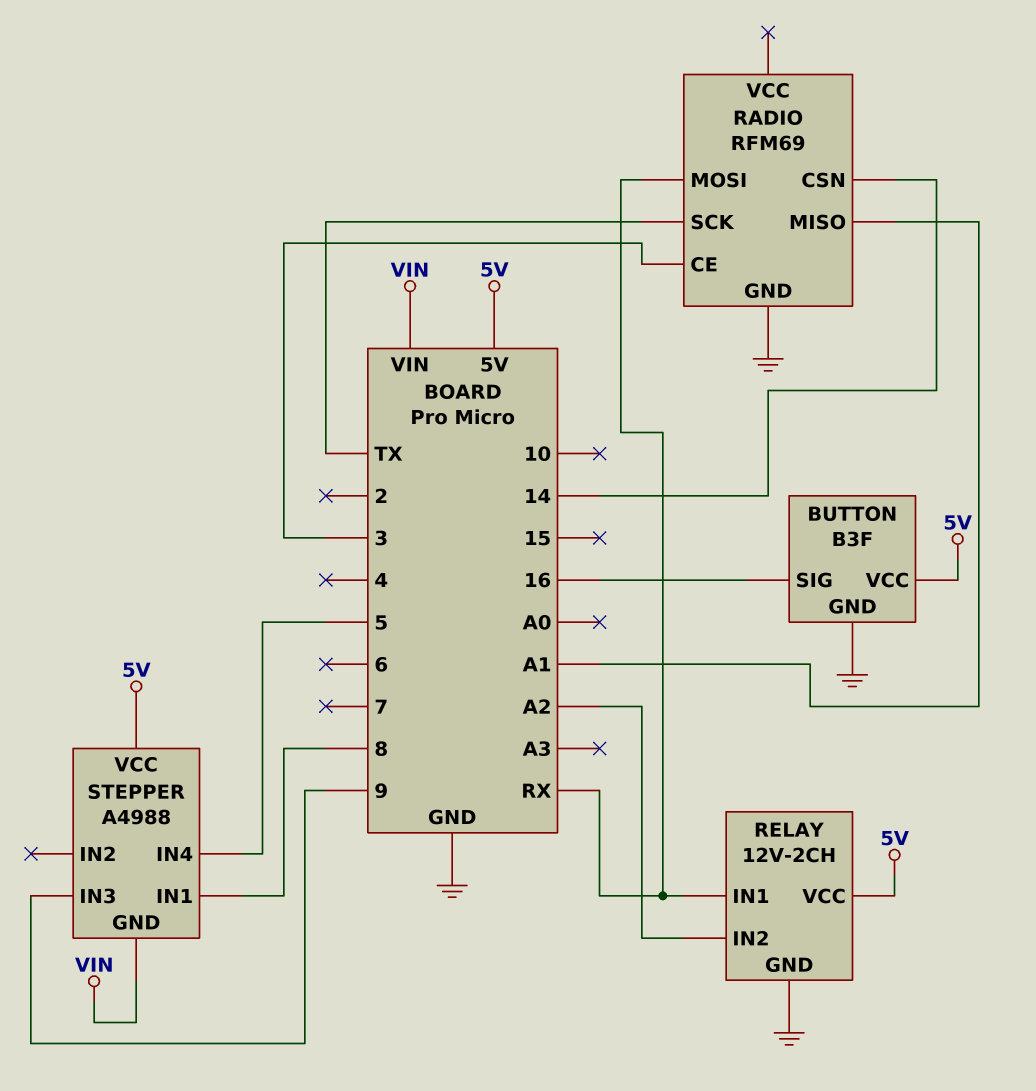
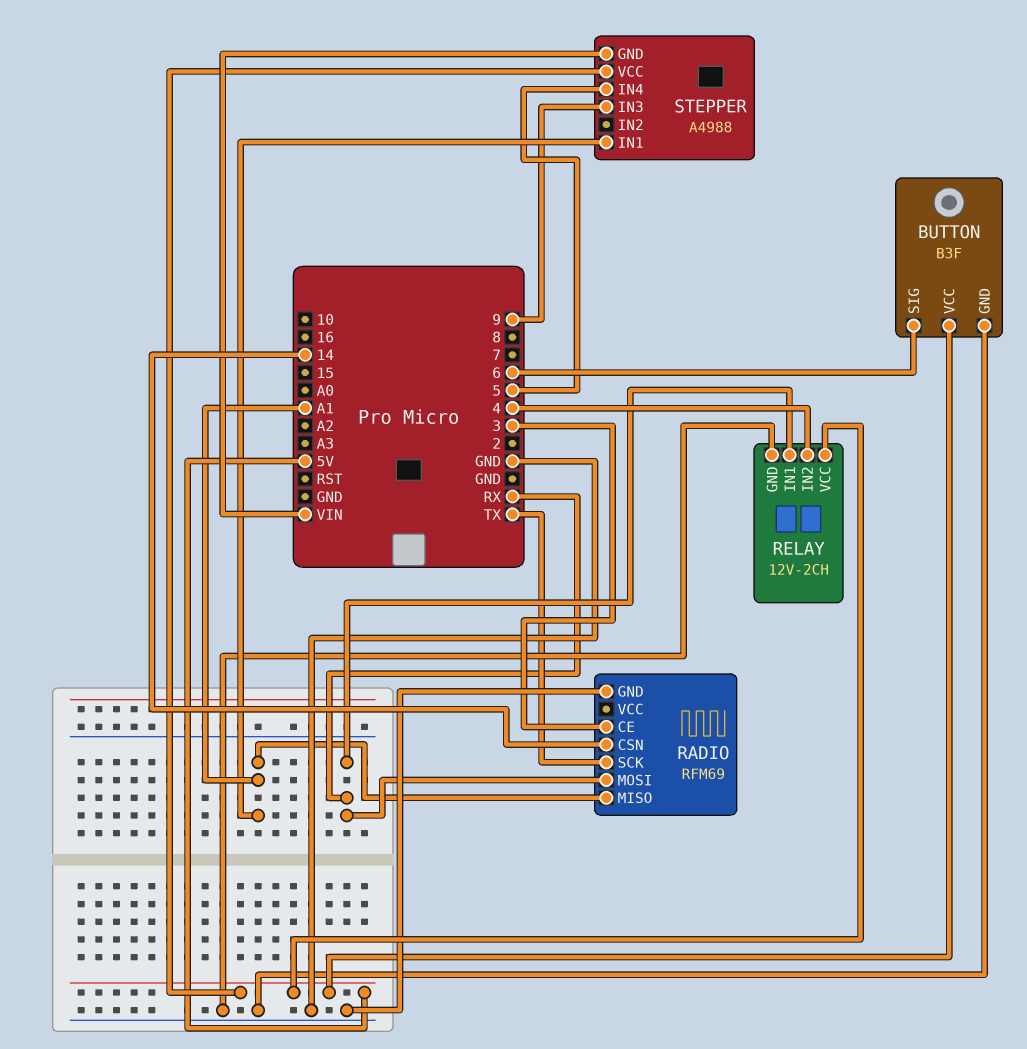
BUTTON pin SIG: 16 -> 6
RELAY pin IN2: A2 -> 4
STEPPER pin IN1: 8 -> A1

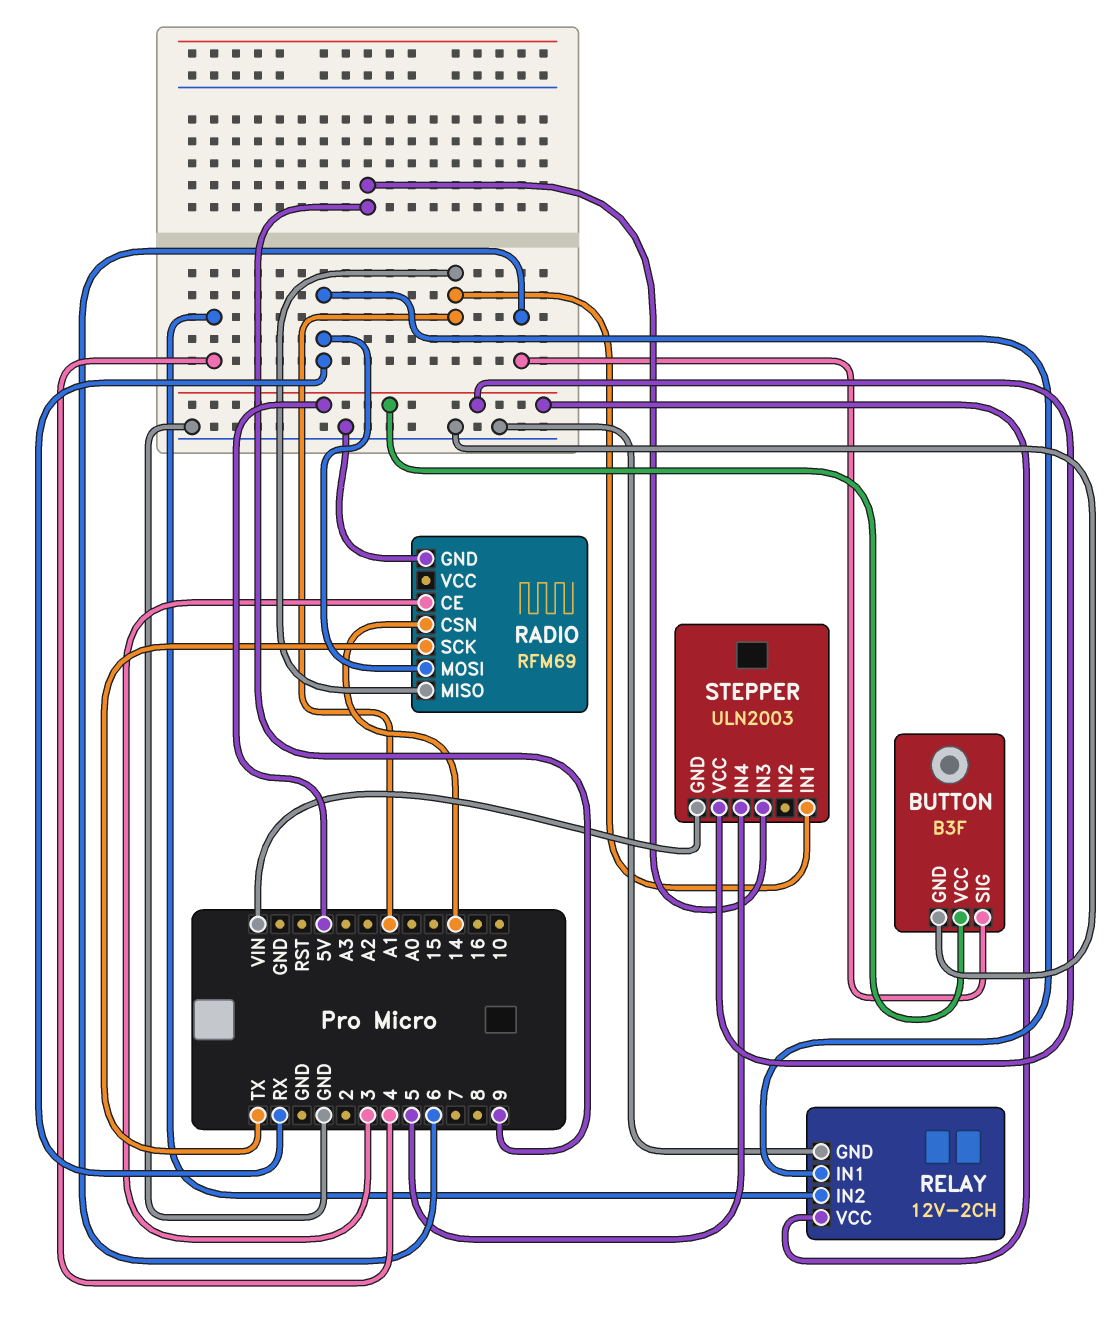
STEPPER: A4988 -> ULN2003

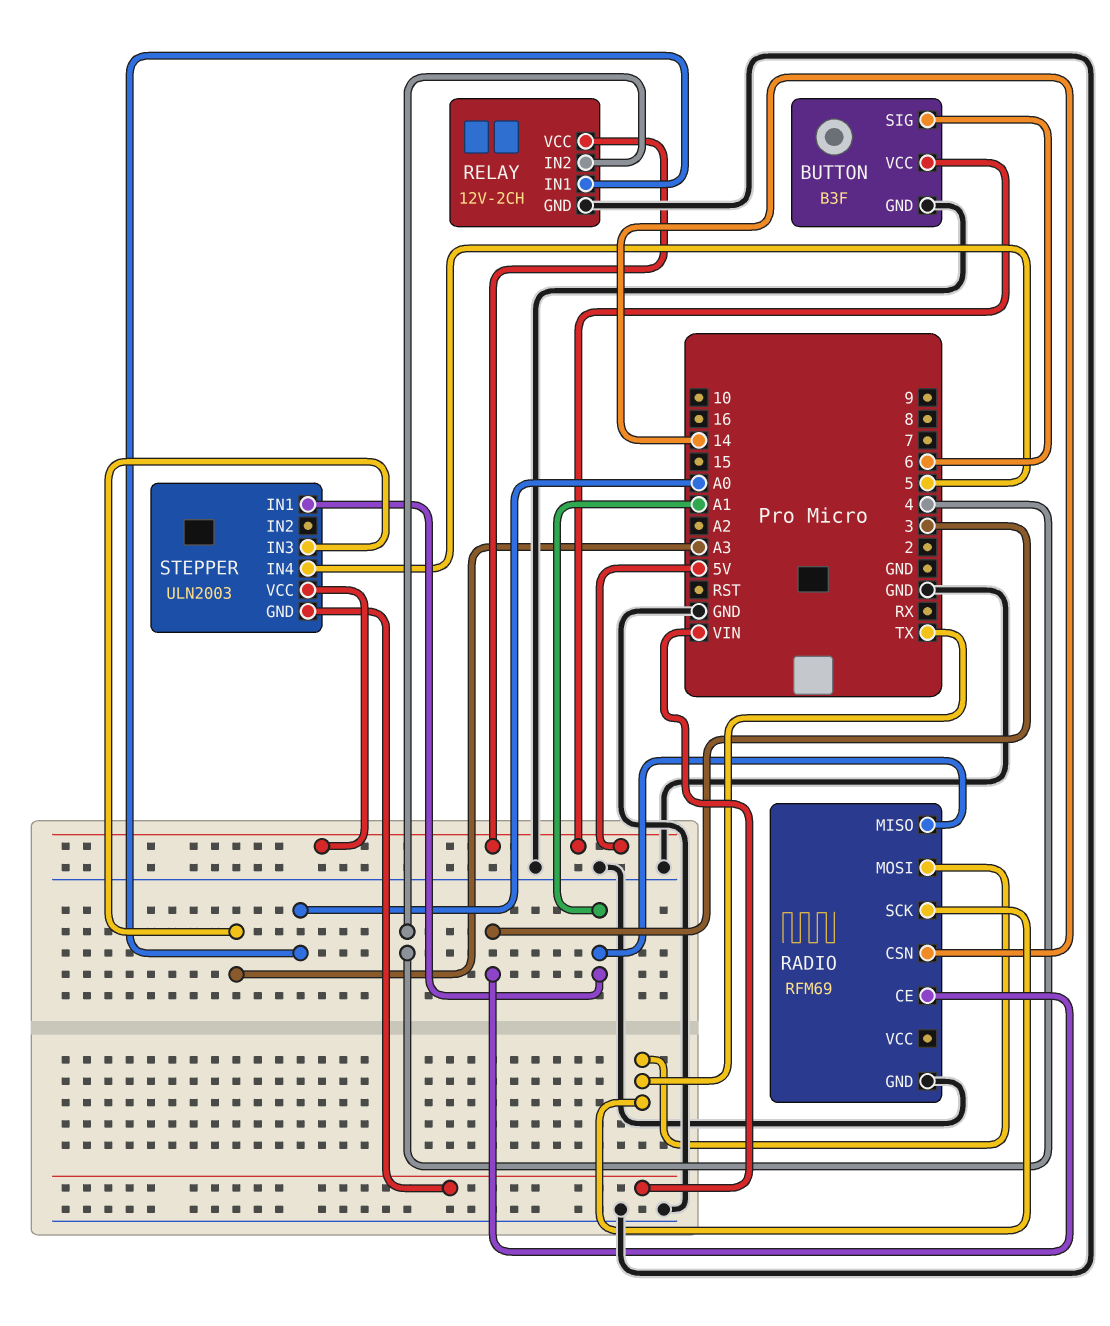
RADIO pin MOSI: RX -> TX
RELAY pin IN1: RX -> A0
STEPPER pin IN3: 9 -> A3

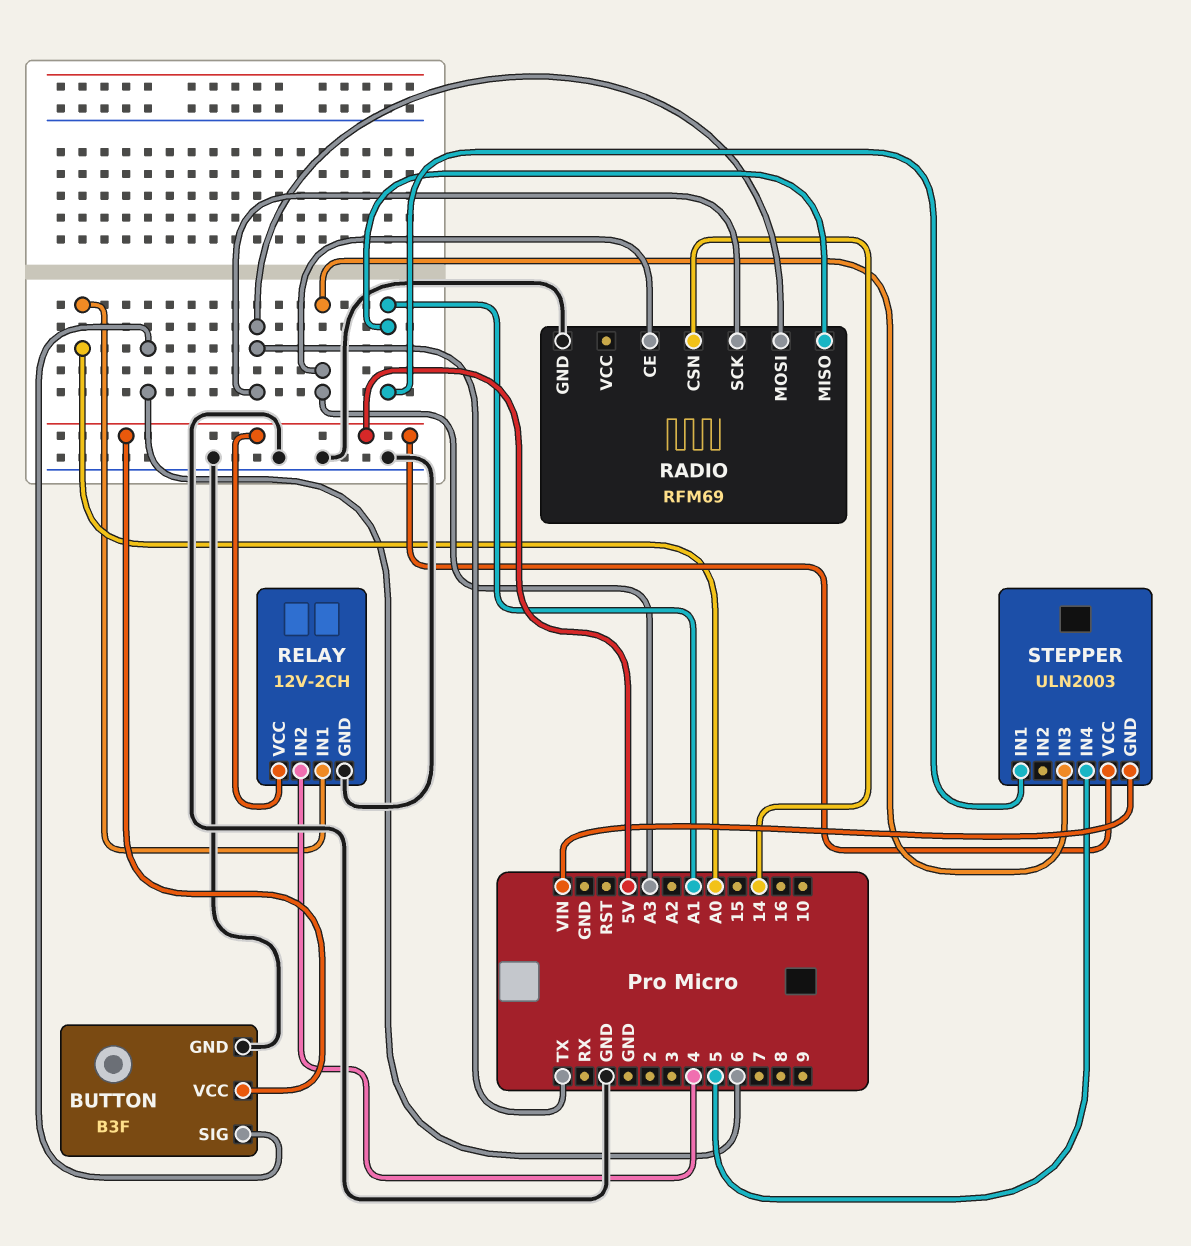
RADIO pin CE: 3 -> A3

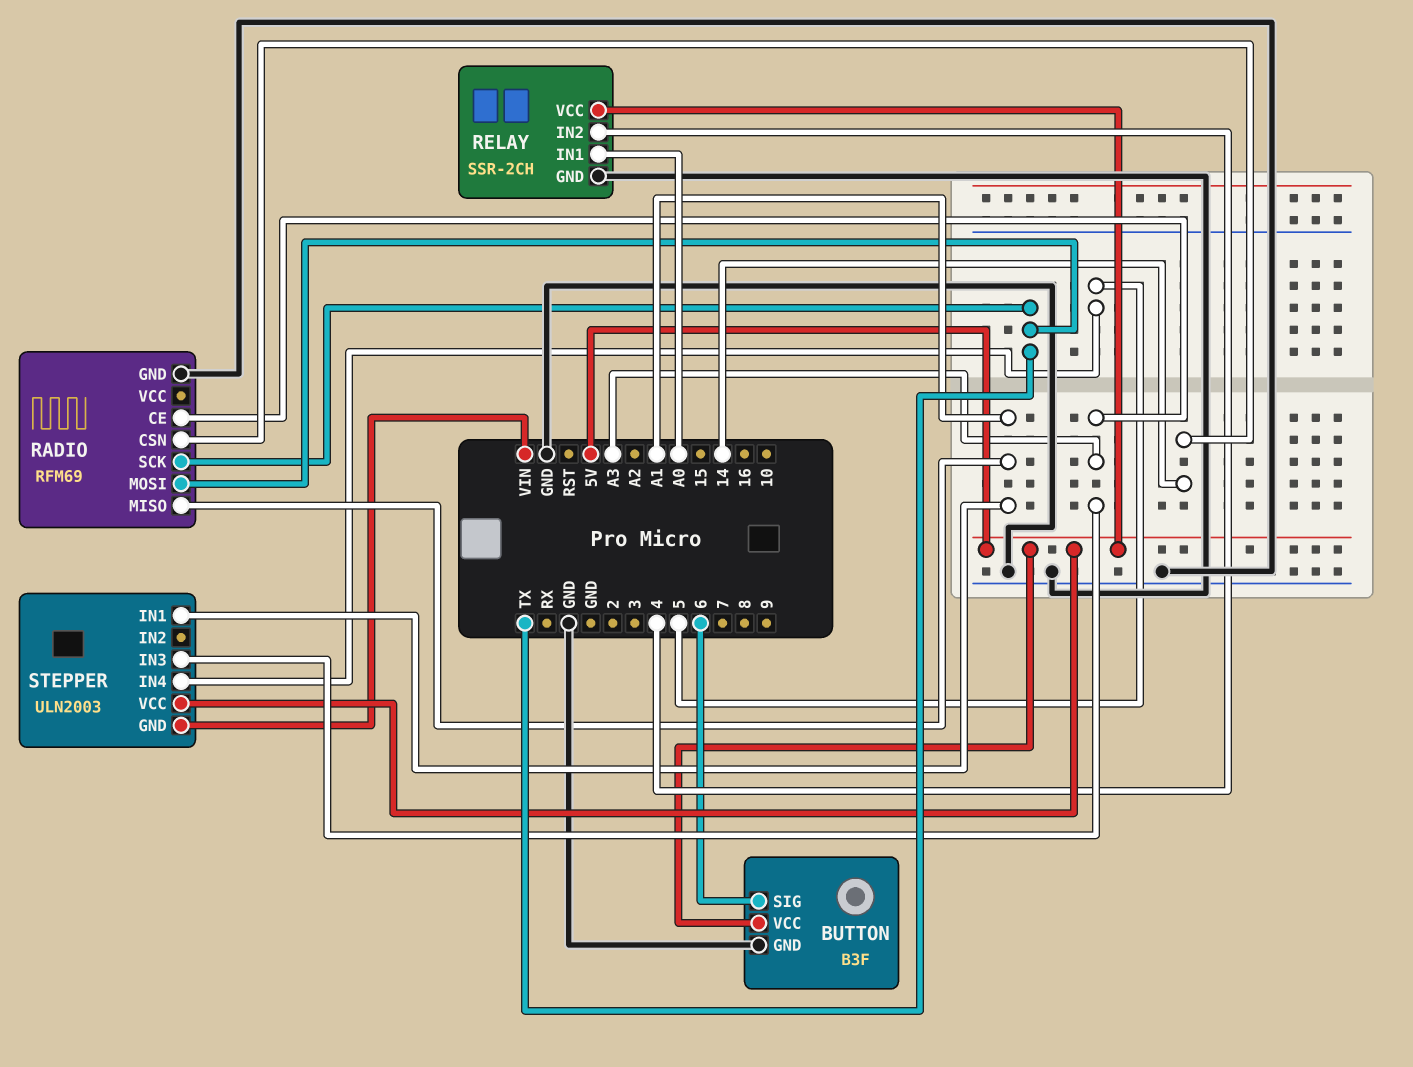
RELAY: 12V-2CH -> SSR-2CH

